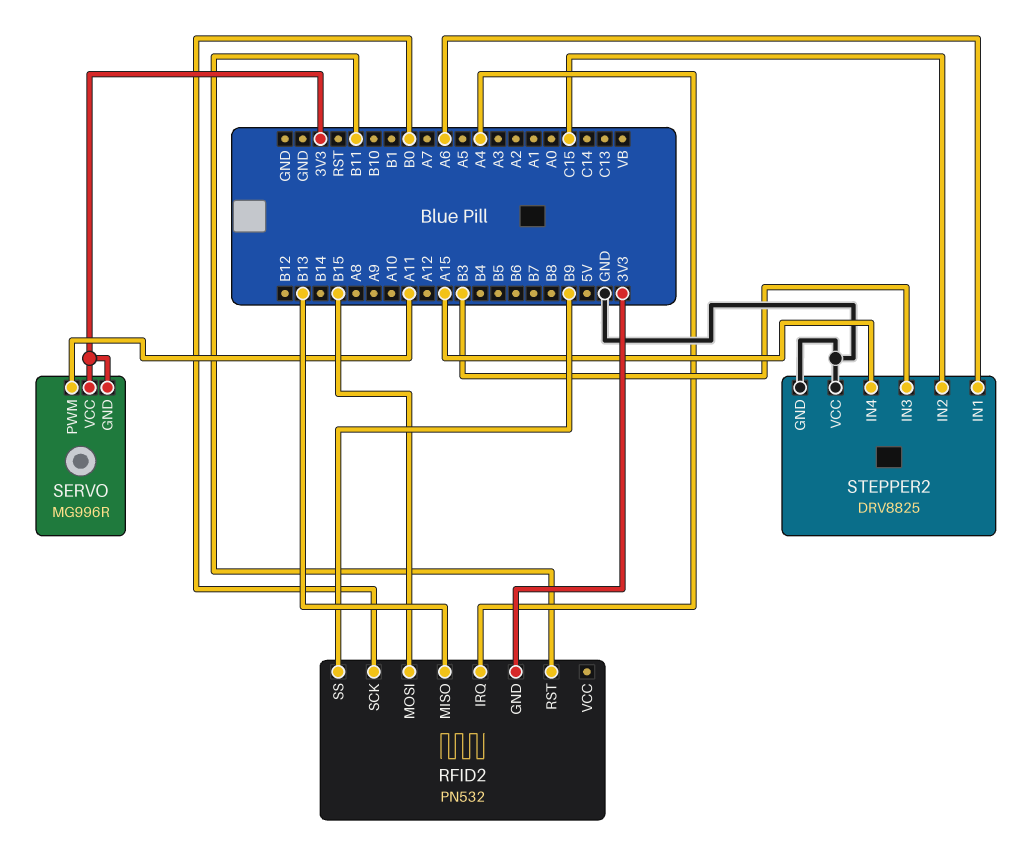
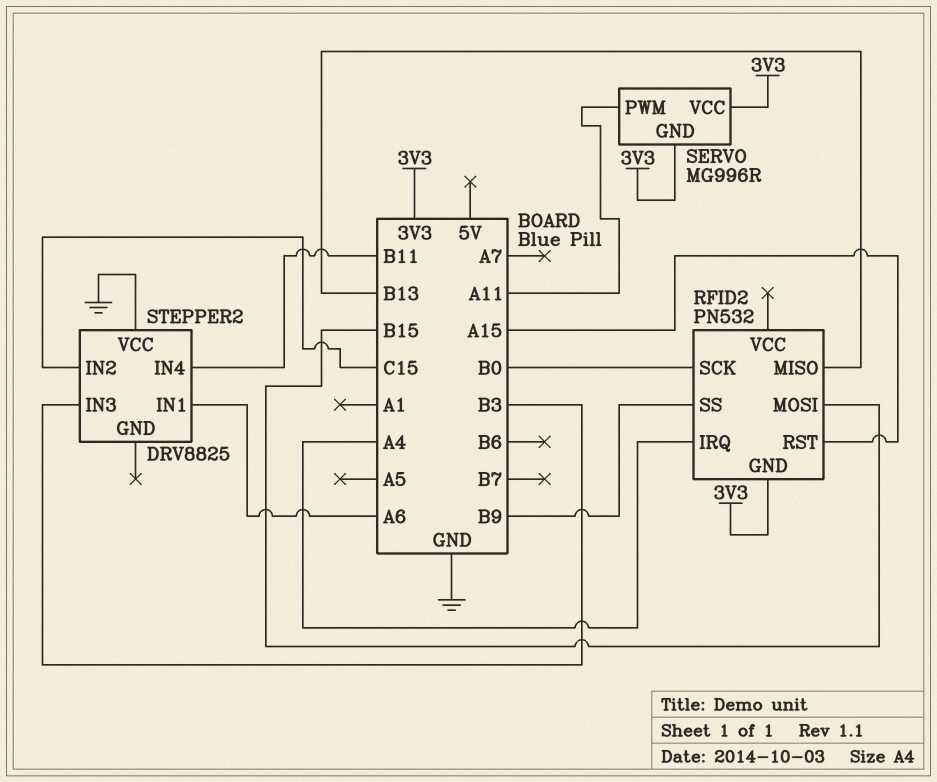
RFID2 pin RST: B11 -> A15
STEPPER2 pin GND: GND -> none
STEPPER2 pin IN4: A15 -> B11

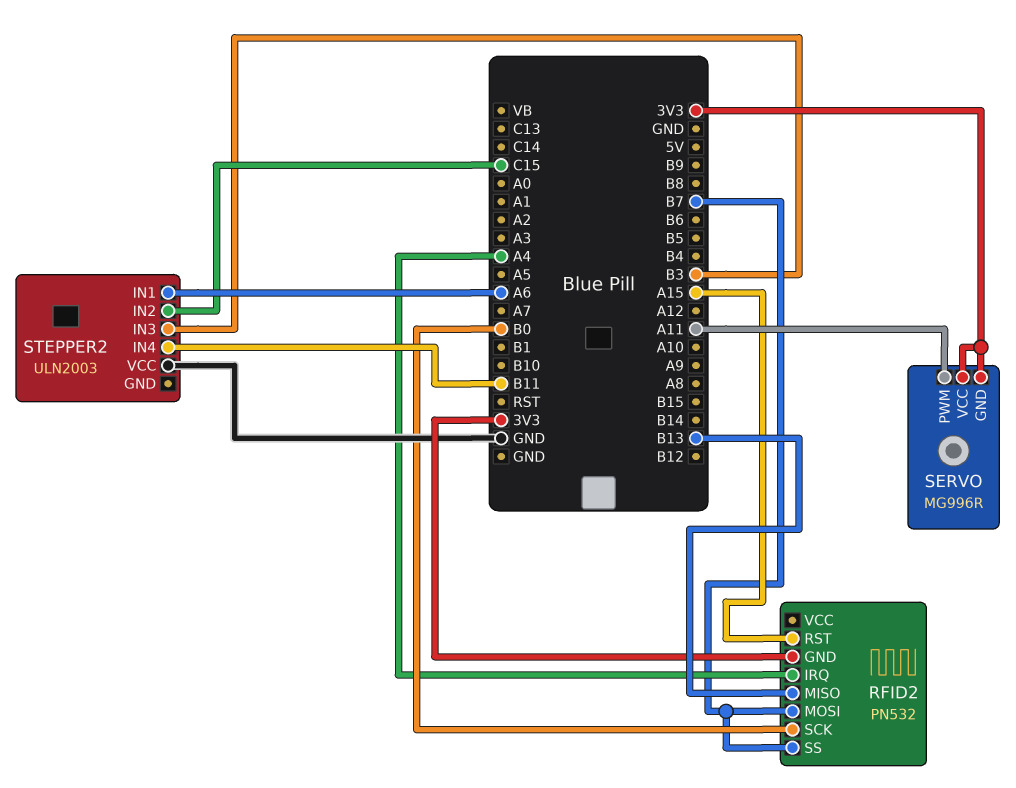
RFID2 pin MOSI: B15 -> B7
RFID2 pin SS: B9 -> B7
STEPPER2: DRV8825 -> ULN2003

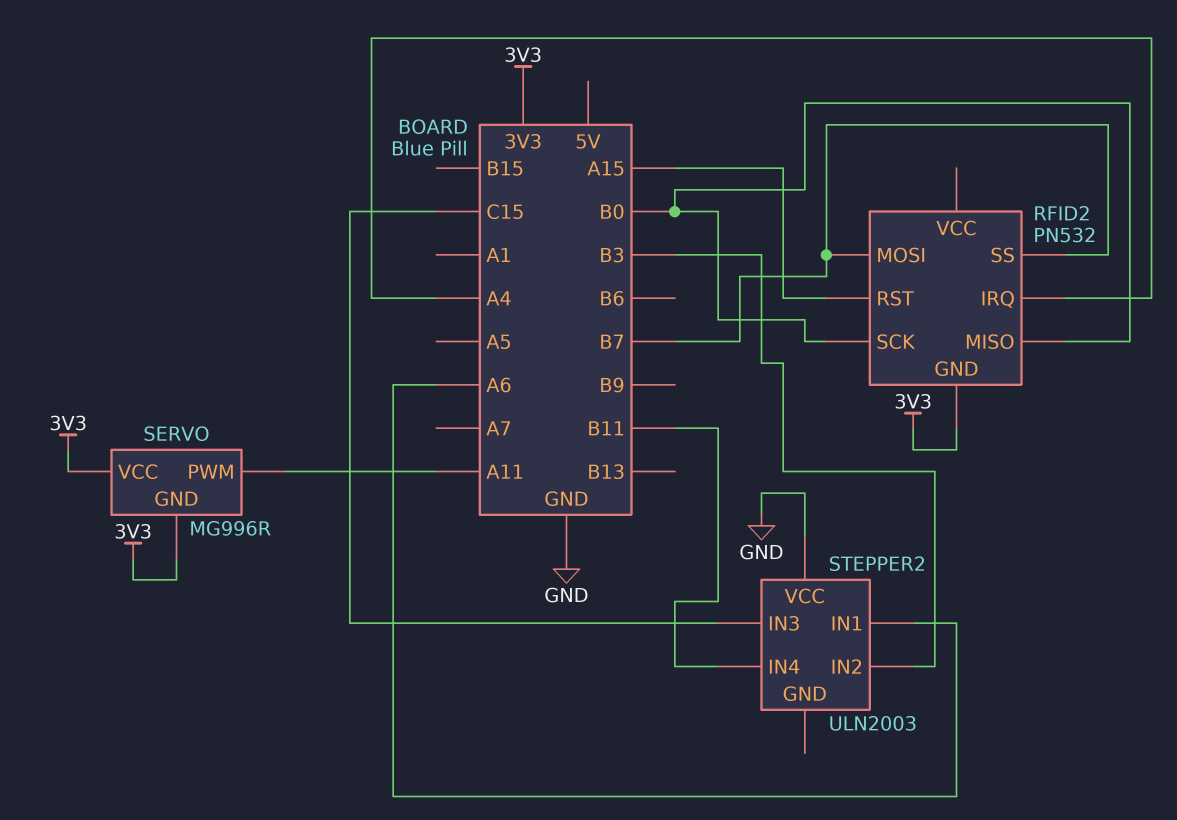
RFID2 pin MISO: B13 -> B0
STEPPER2 pin IN2: C15 -> B3
STEPPER2 pin IN3: B3 -> C15

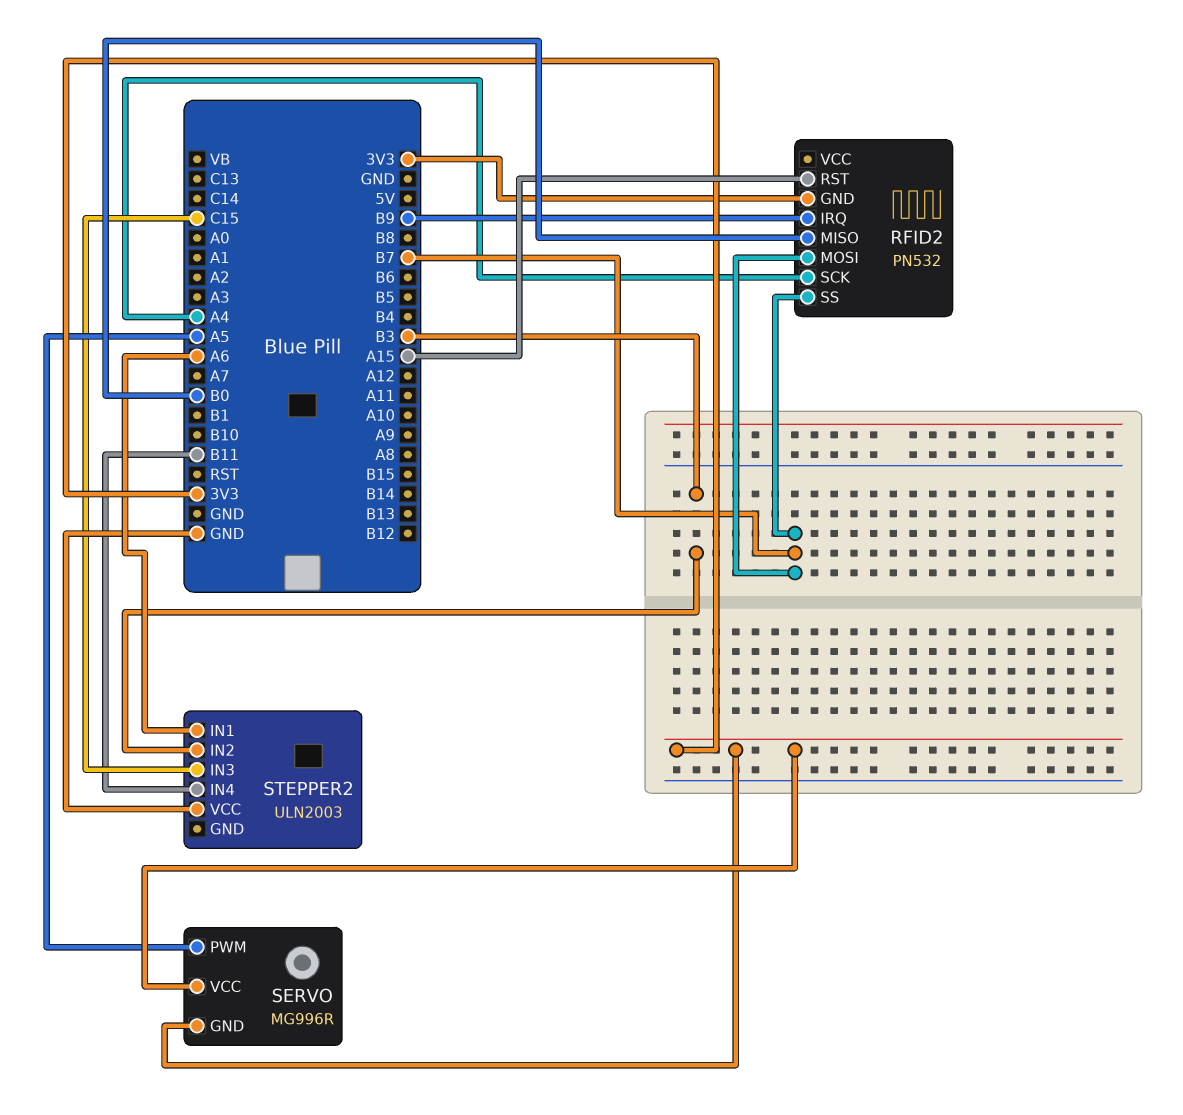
RFID2 pin IRQ: A4 -> B9
RFID2 pin SCK: B0 -> A4
SERVO pin PWM: A11 -> A5

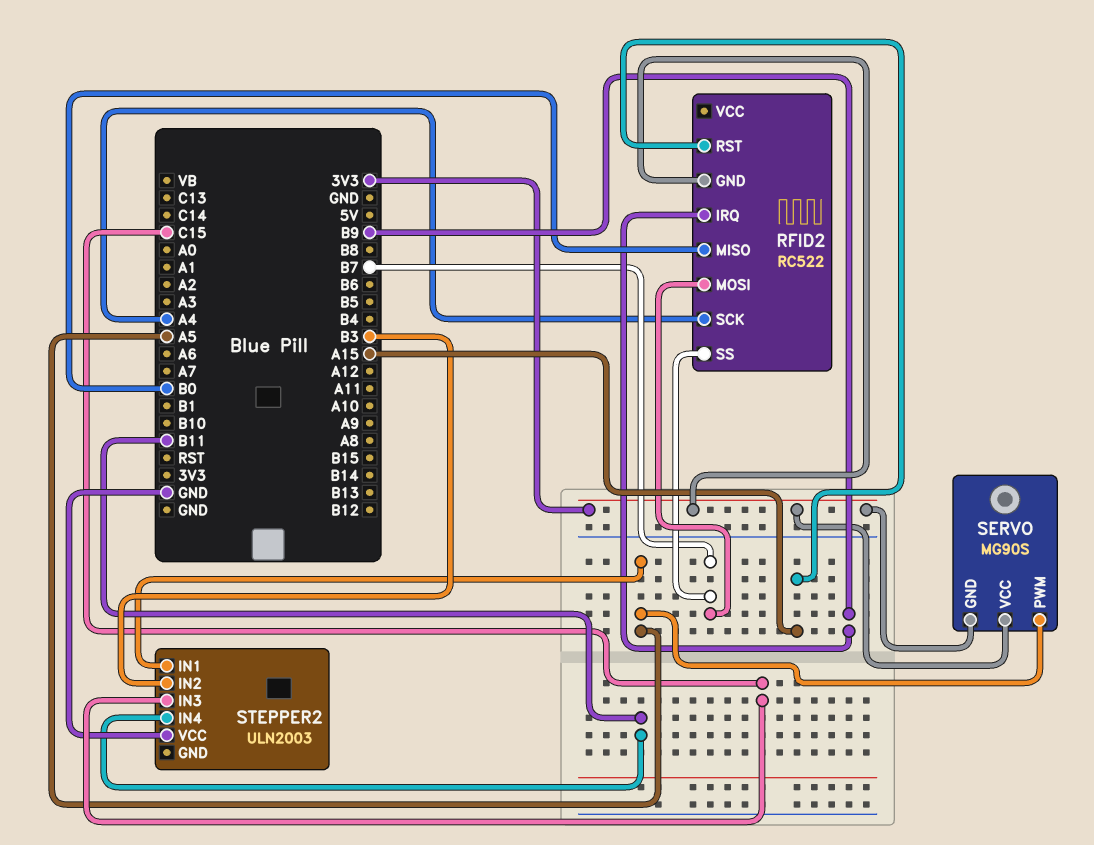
RFID2: PN532 -> RC522
SERVO: MG996R -> MG90S
STEPPER2 pin IN1: A6 -> A5

